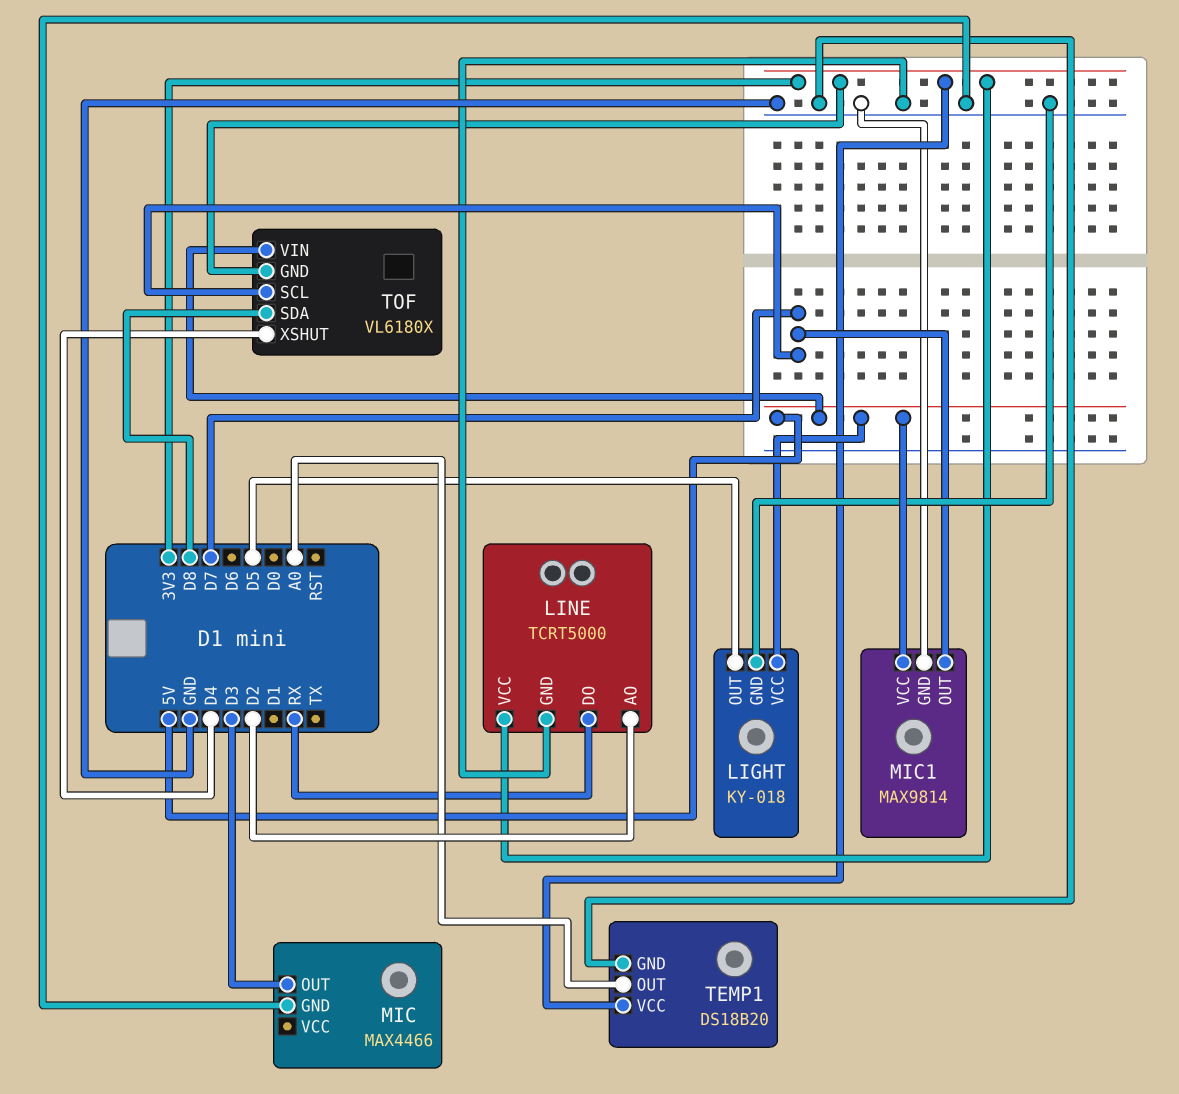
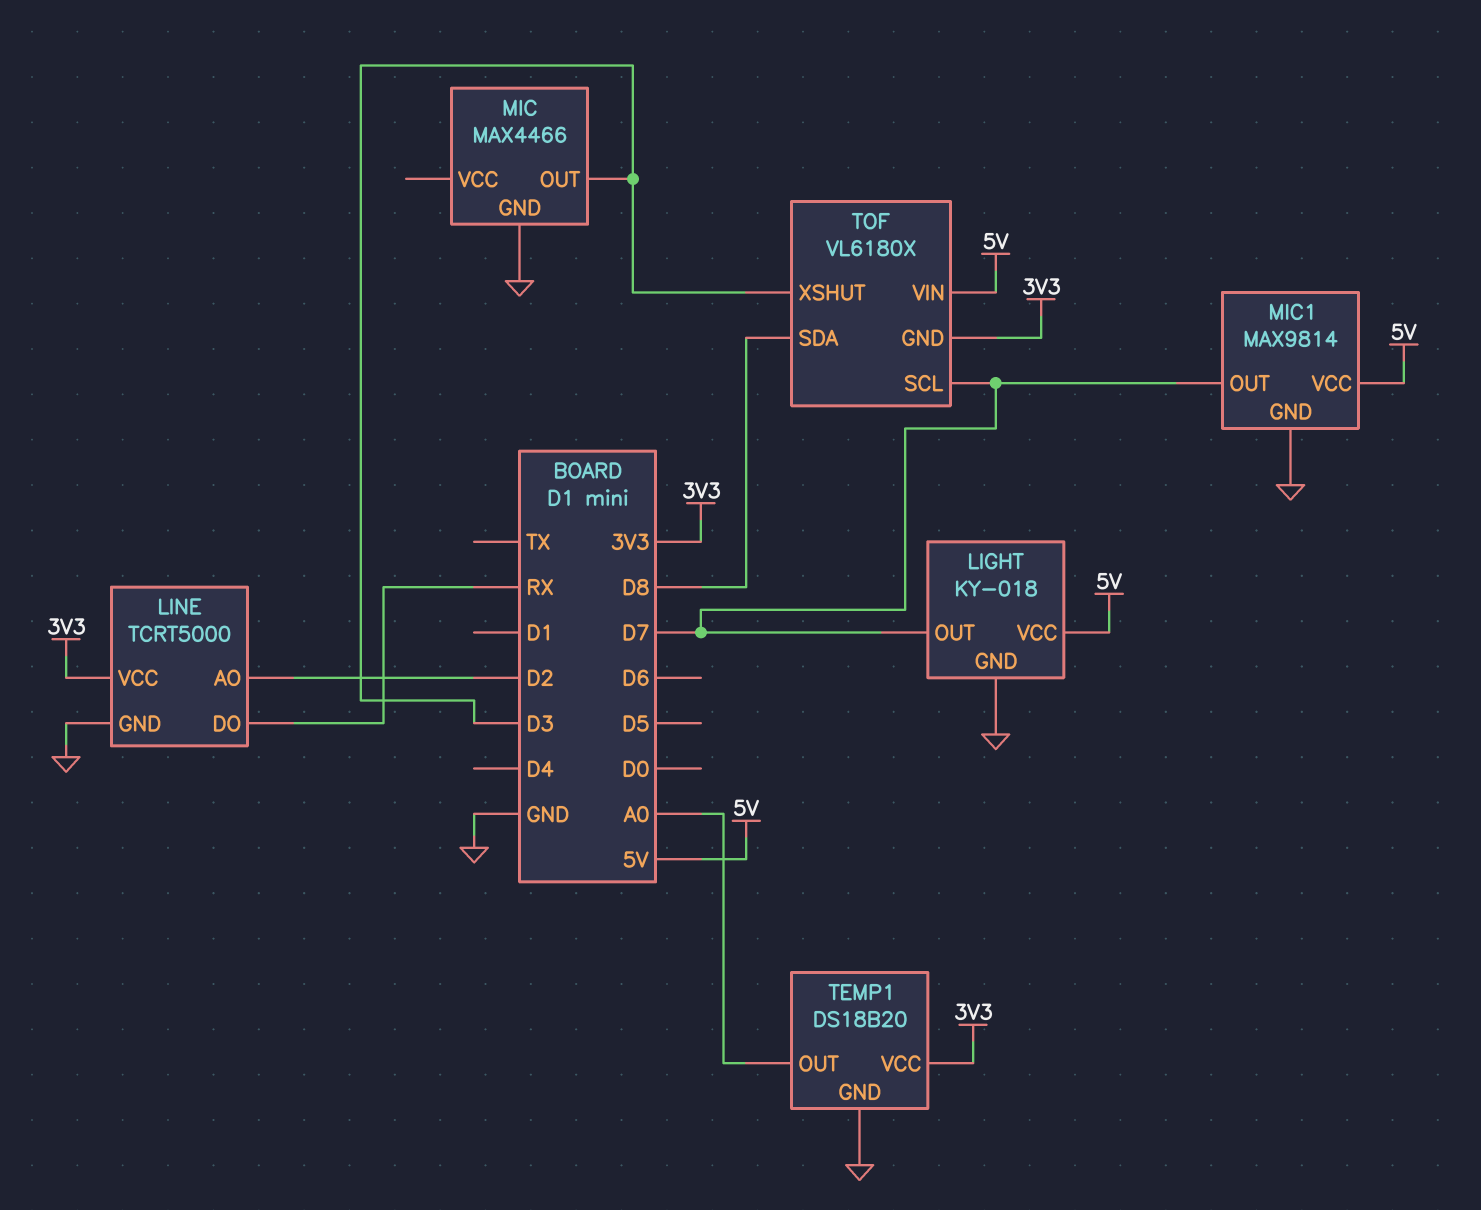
LIGHT pin OUT: D5 -> D7
TOF pin XSHUT: D4 -> D3

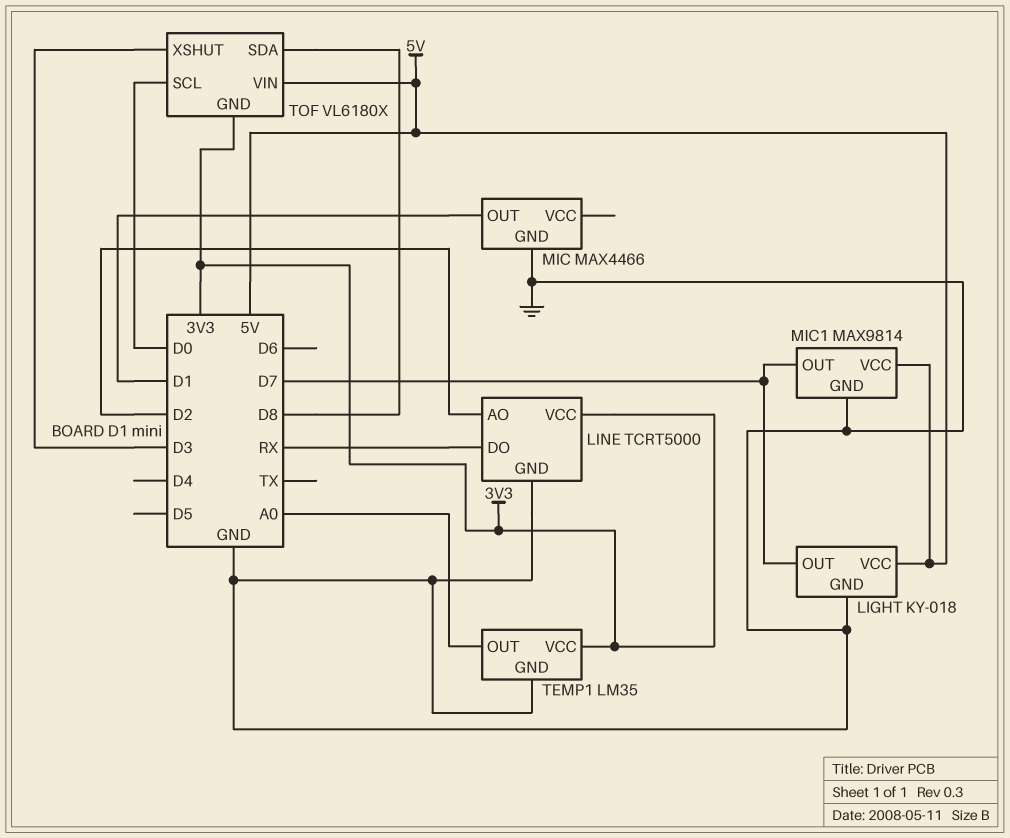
MIC pin OUT: D3 -> D1
TEMP1: DS18B20 -> LM35
TOF pin SCL: D7 -> D0

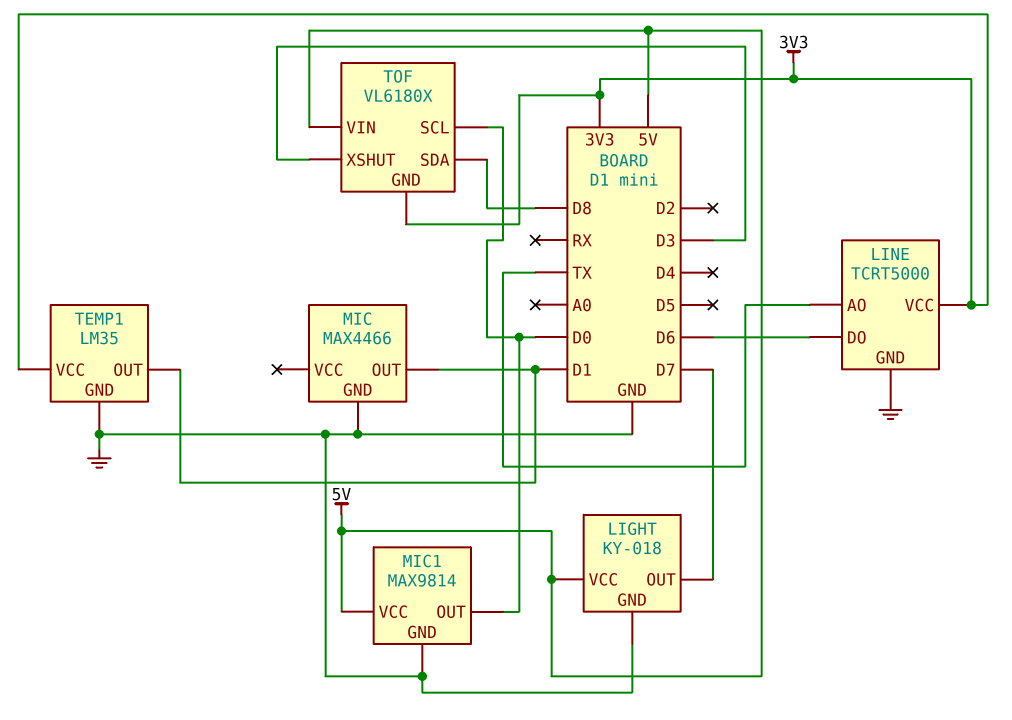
LINE pin AO: D2 -> TX
LINE pin DO: RX -> D6
MIC1 pin OUT: D7 -> D0
TEMP1 pin OUT: A0 -> D1

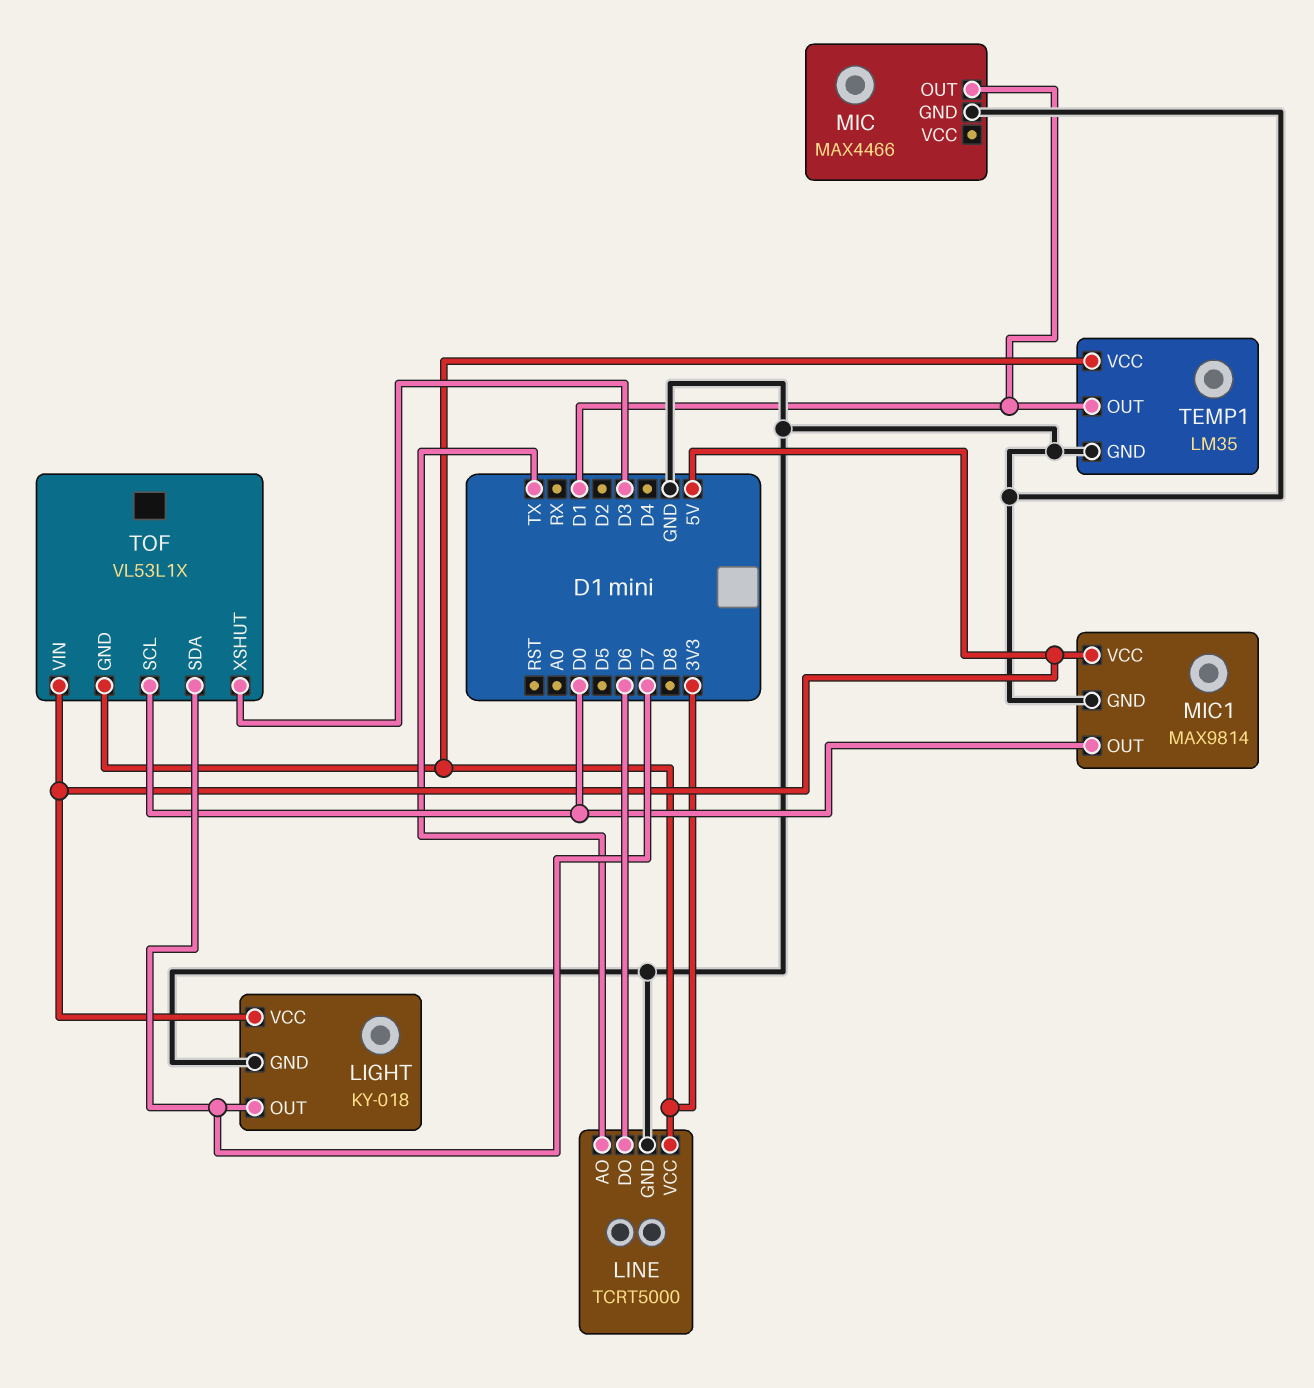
TOF: VL6180X -> VL53L1X
TOF pin SDA: D8 -> D7

